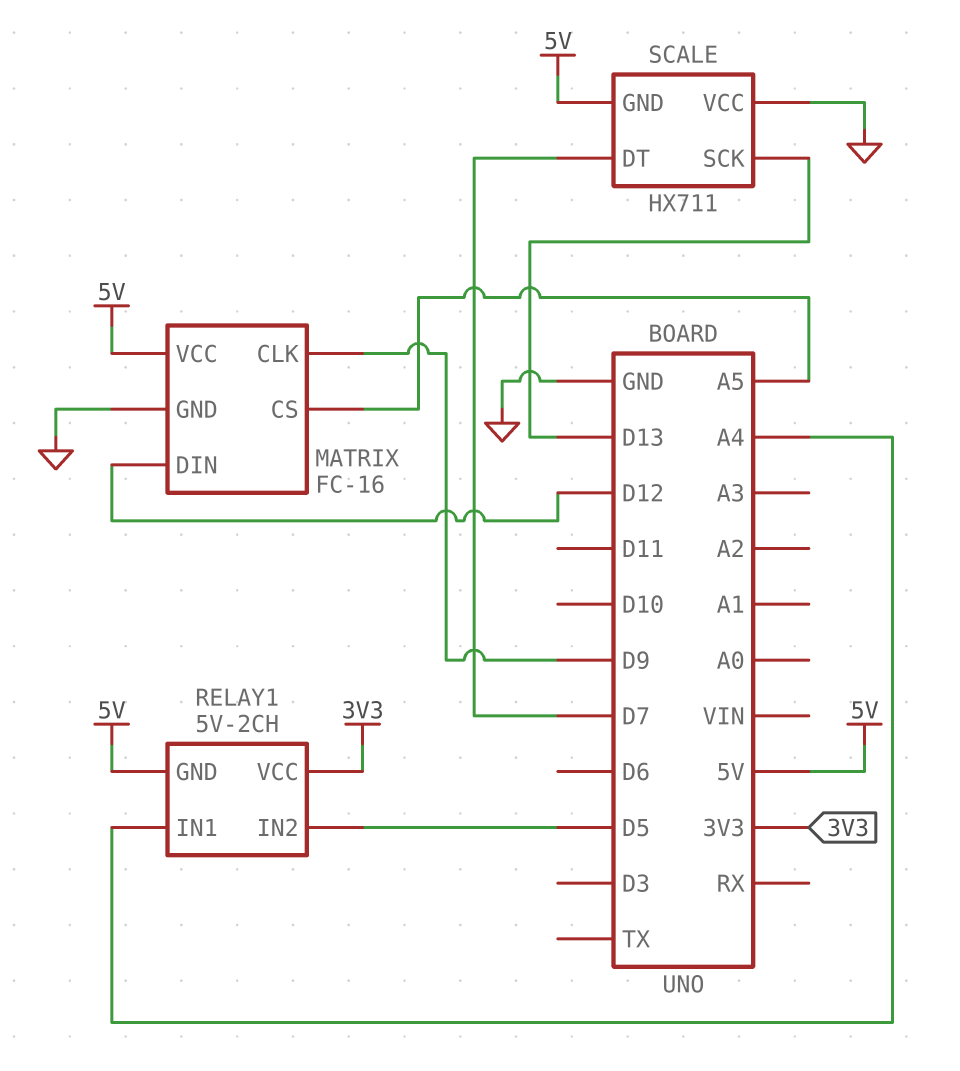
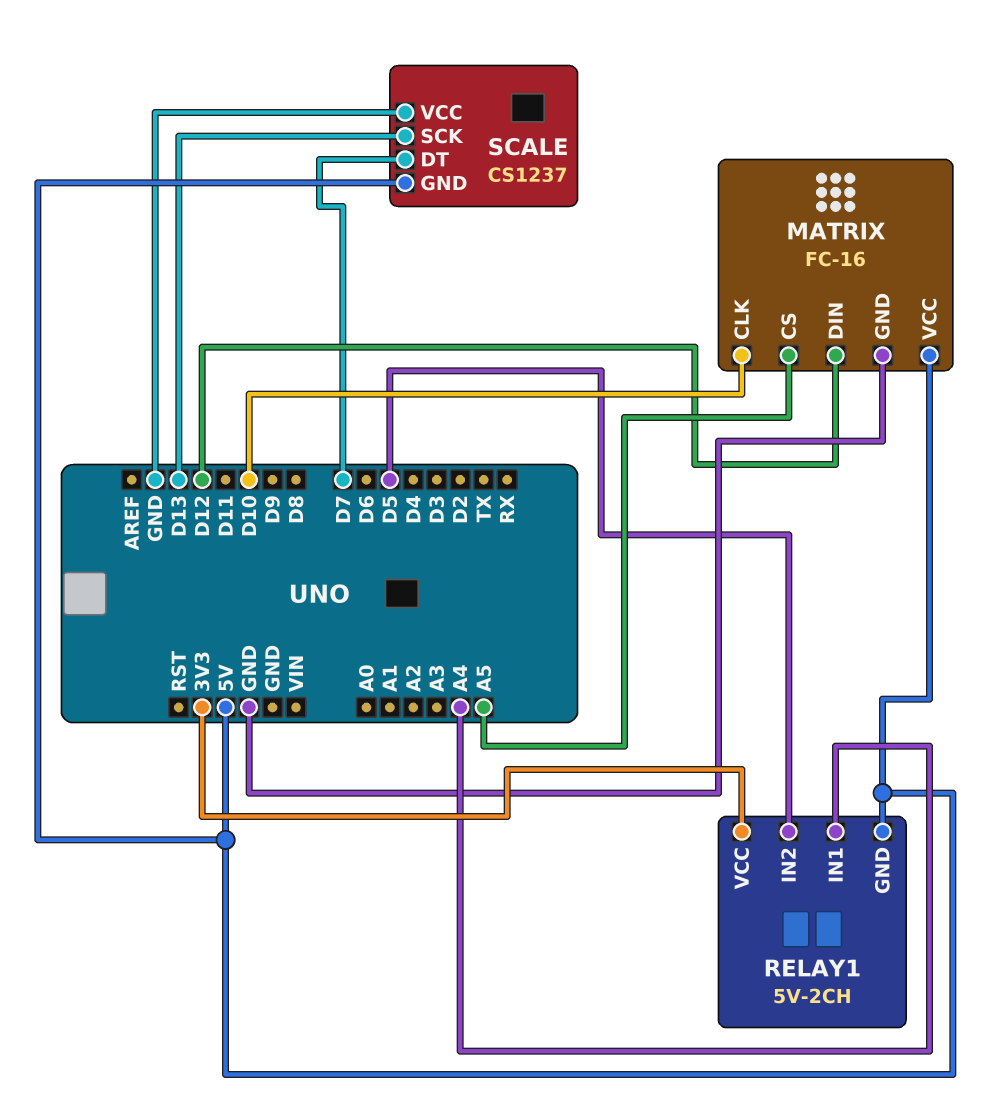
MATRIX pin CLK: D9 -> D10
SCALE: HX711 -> CS1237

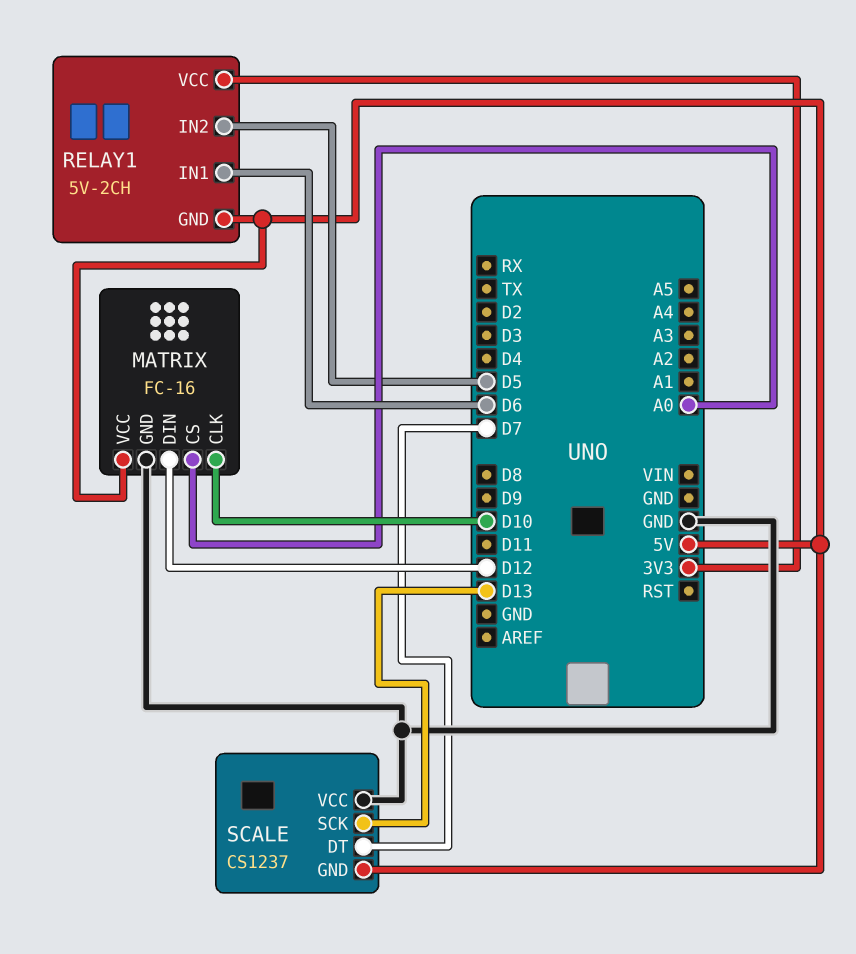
MATRIX pin CS: A5 -> A0
RELAY1 pin IN1: A4 -> D6

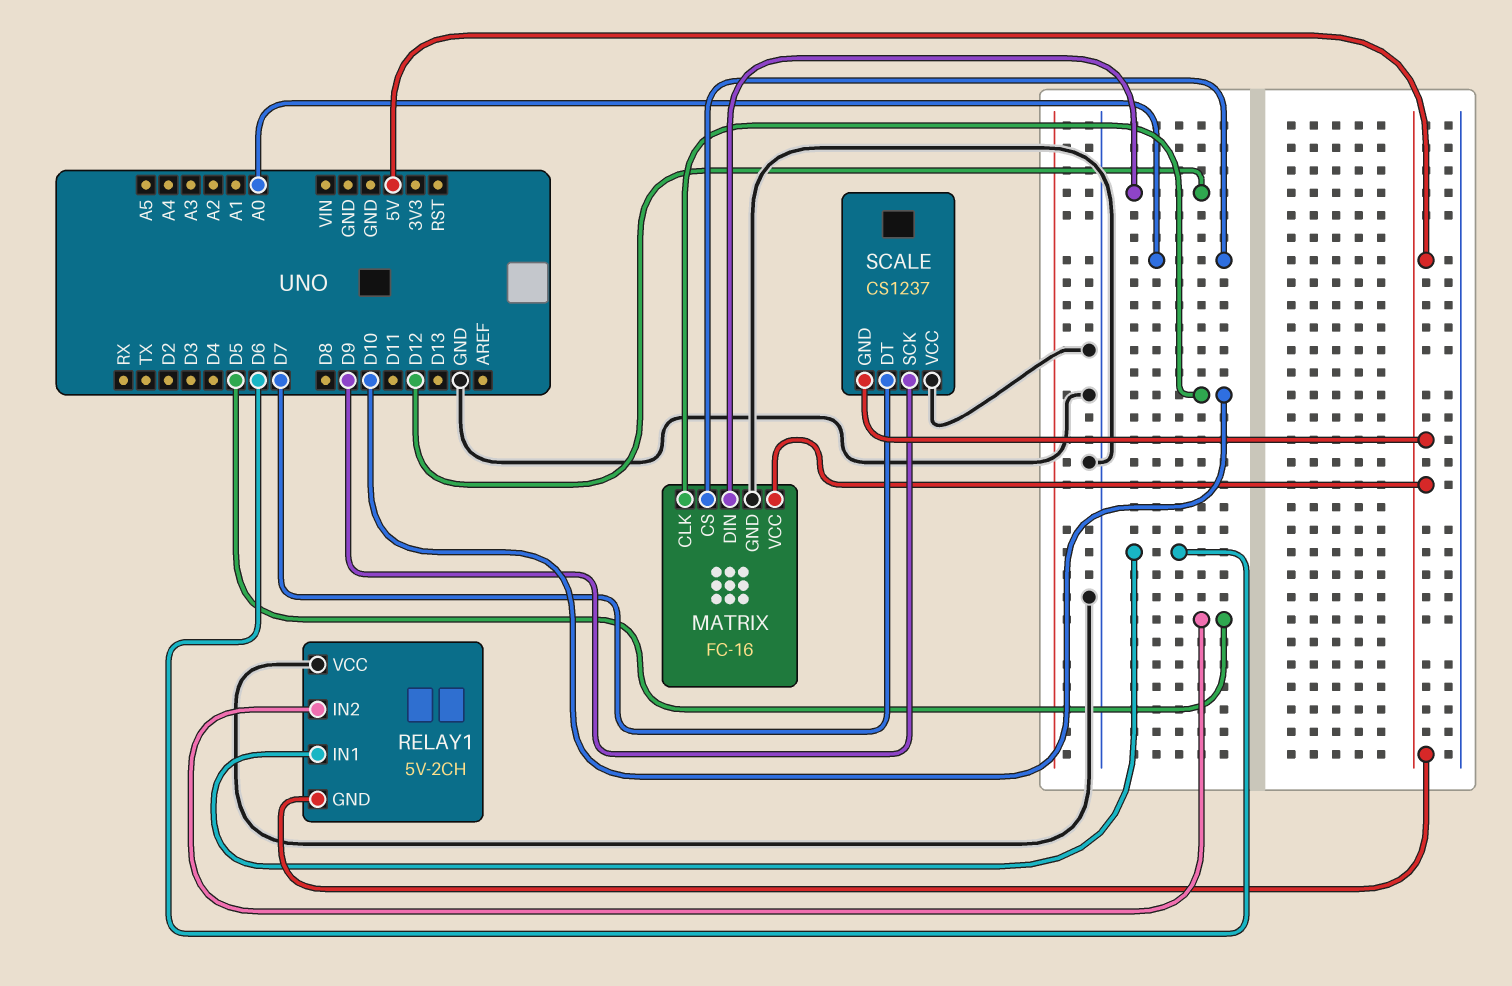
RELAY1 pin VCC: 3V3 -> GND
SCALE pin SCK: D13 -> D9

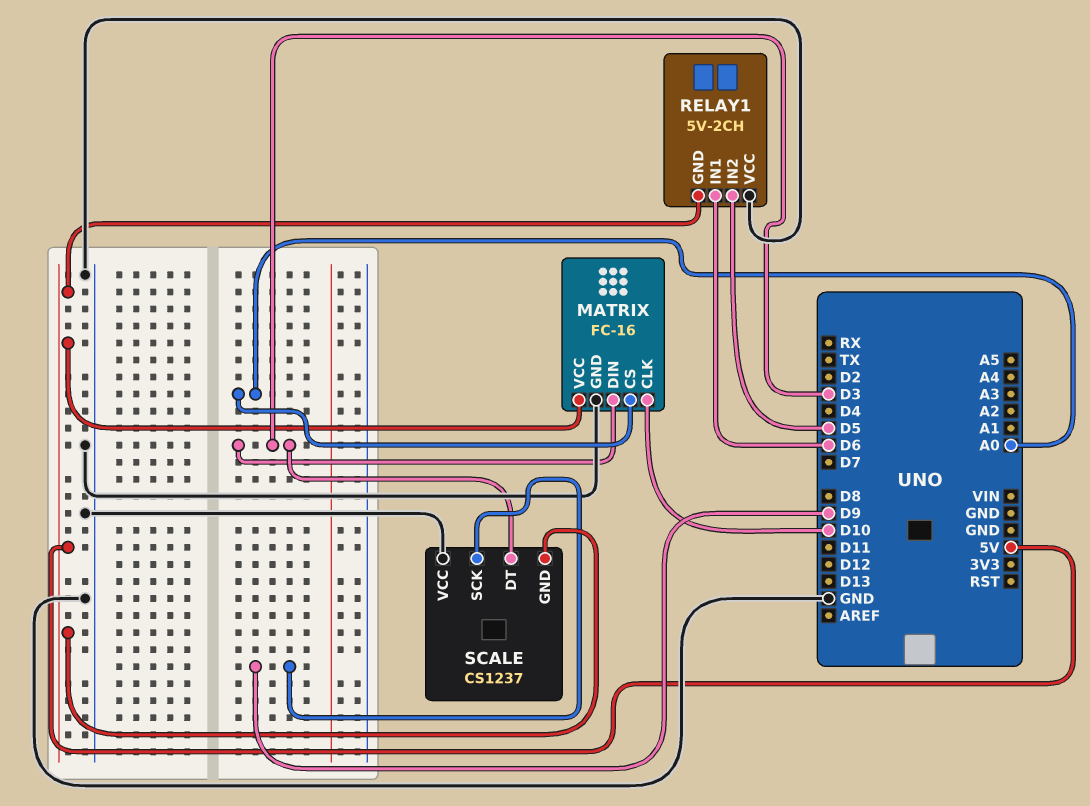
MATRIX pin DIN: D12 -> D3
SCALE pin DT: D7 -> D3

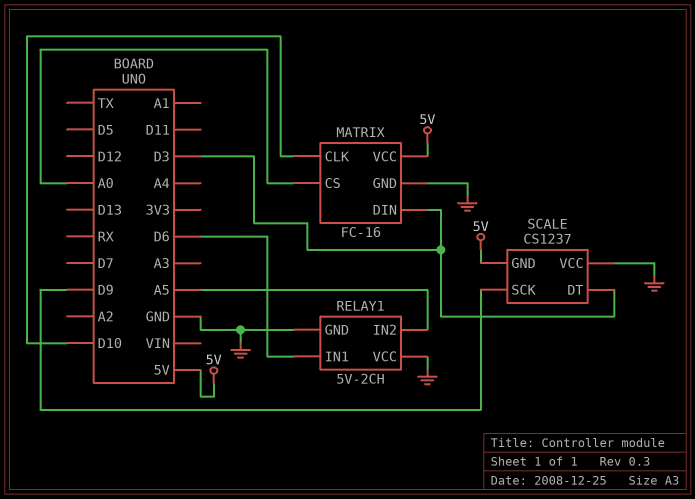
RELAY1 pin GND: 5V -> GND
RELAY1 pin IN2: D5 -> A5

